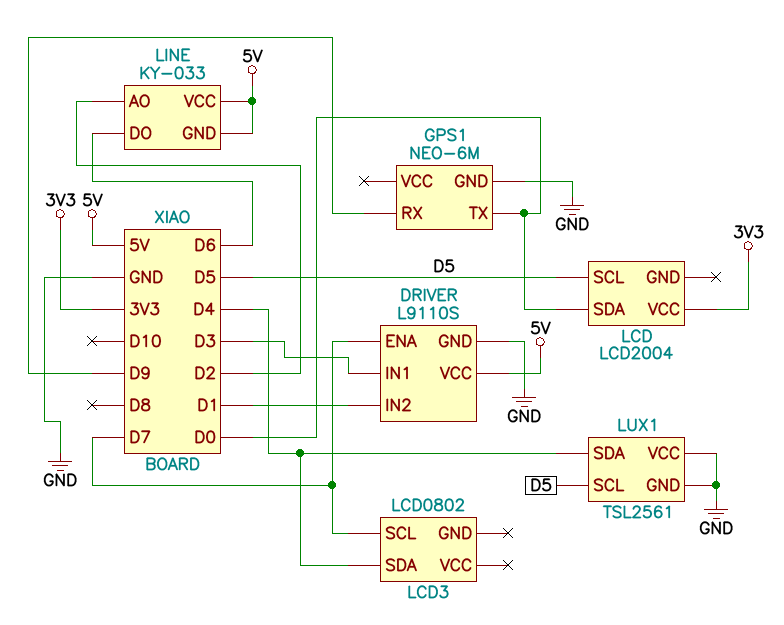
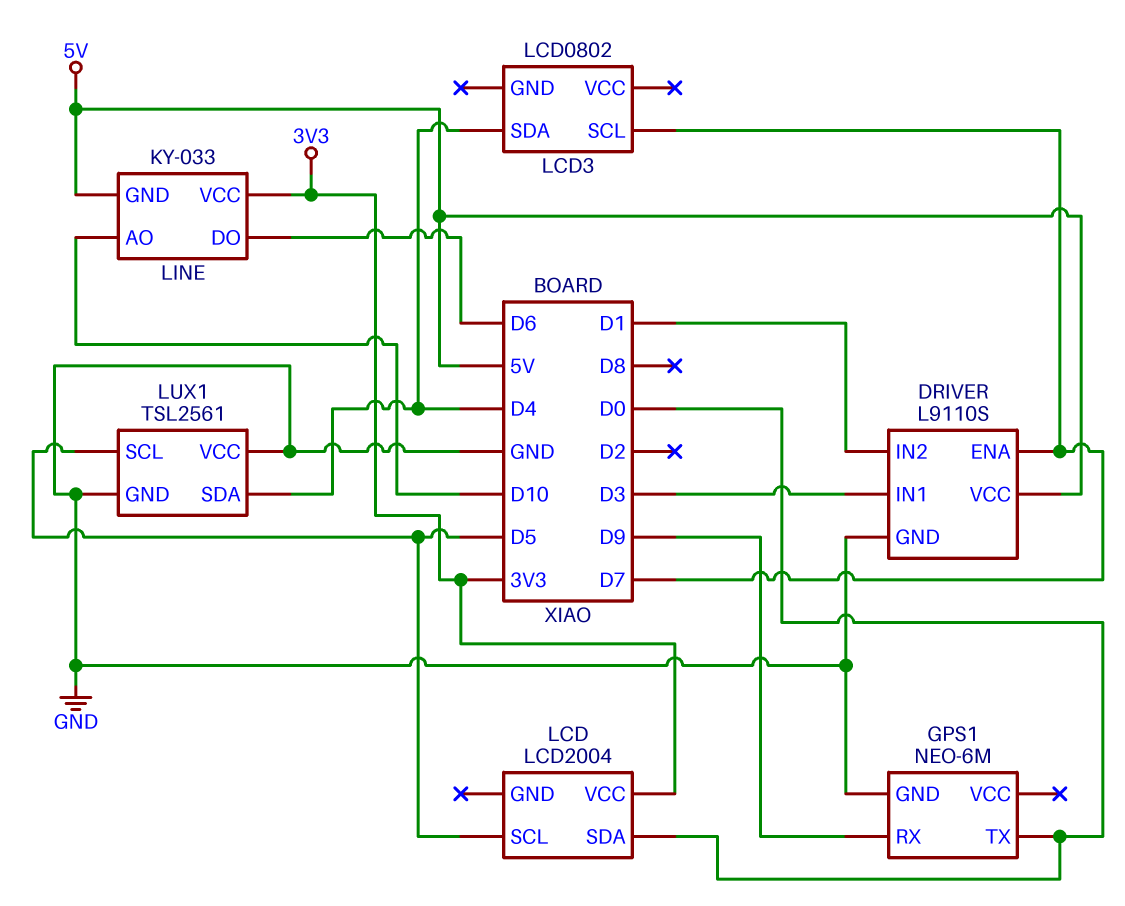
LINE pin AO: D2 -> D10
LINE pin VCC: 5V -> 3V3

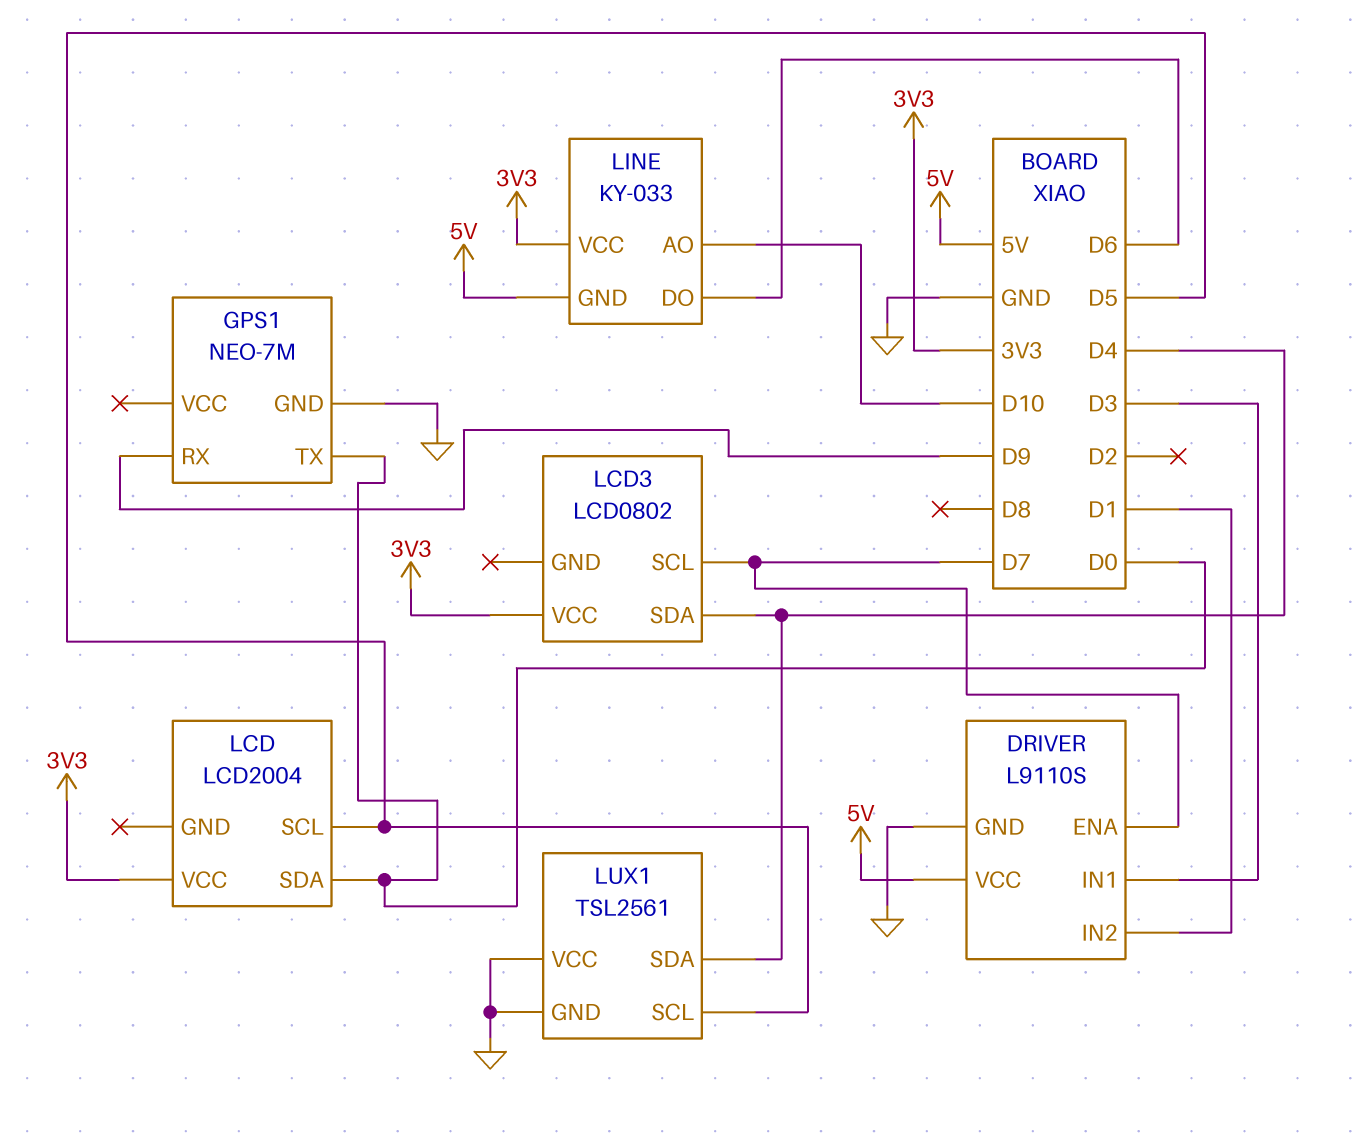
GPS1: NEO-6M -> NEO-7M
LCD3 pin VCC: none -> 3V3

